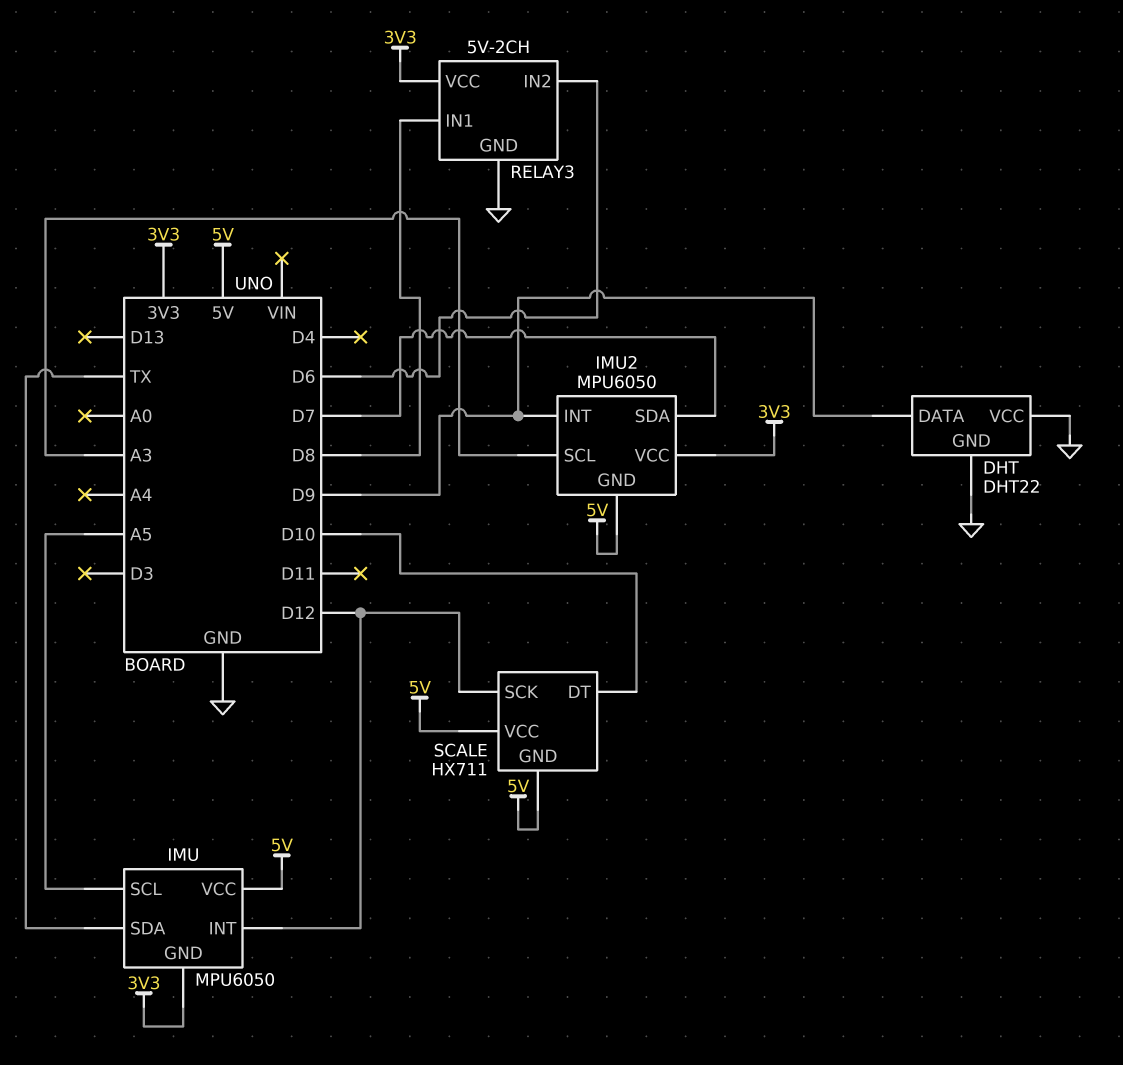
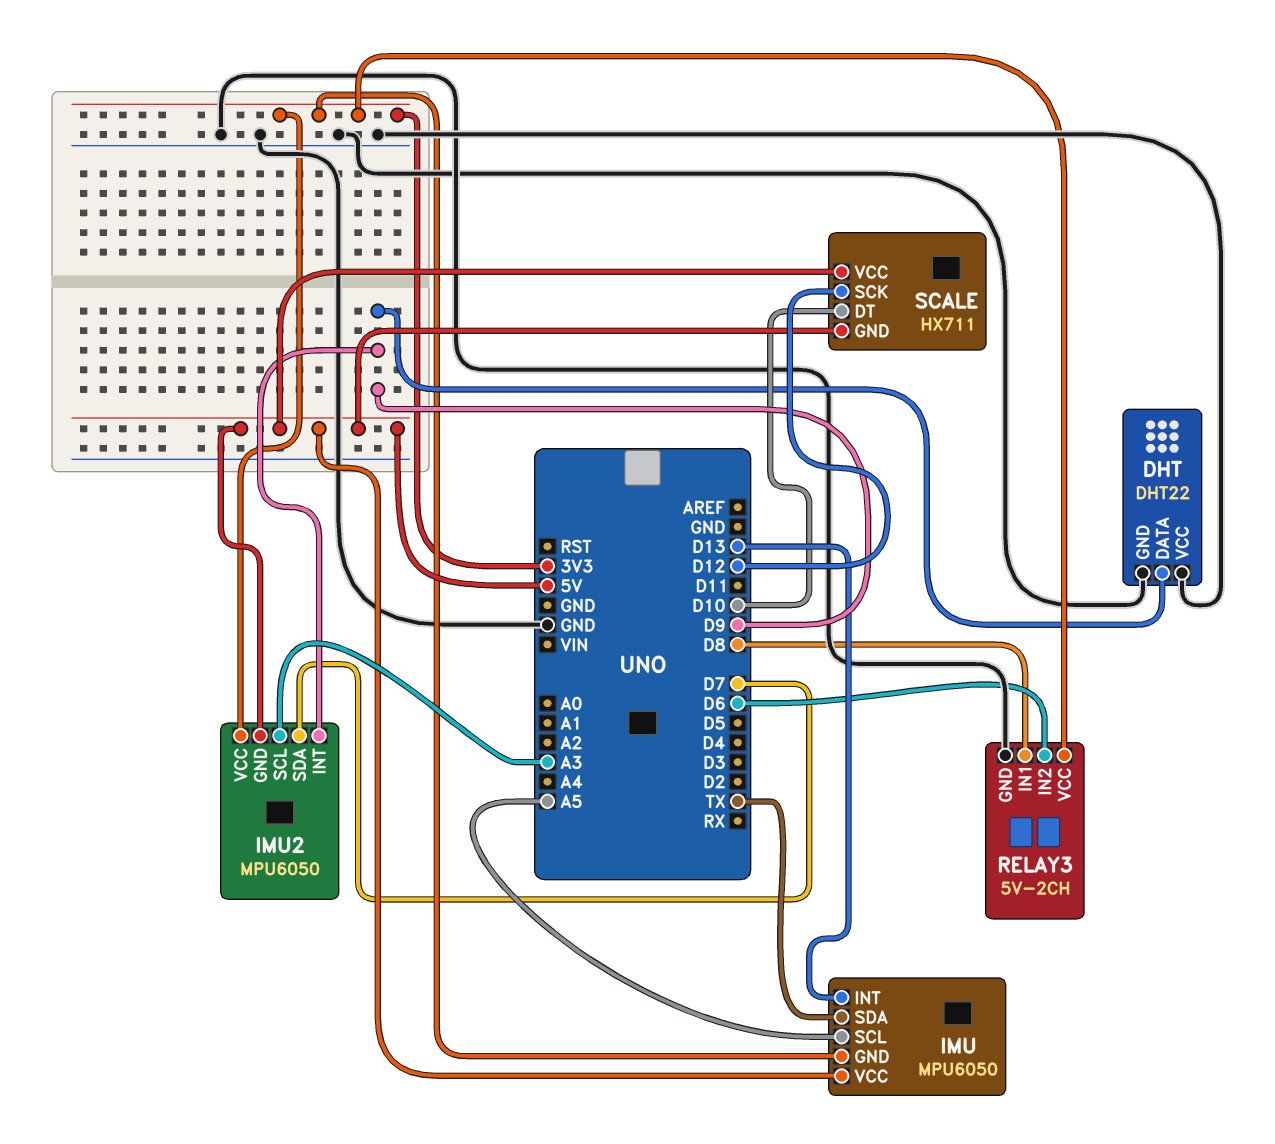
IMU pin INT: D12 -> D13

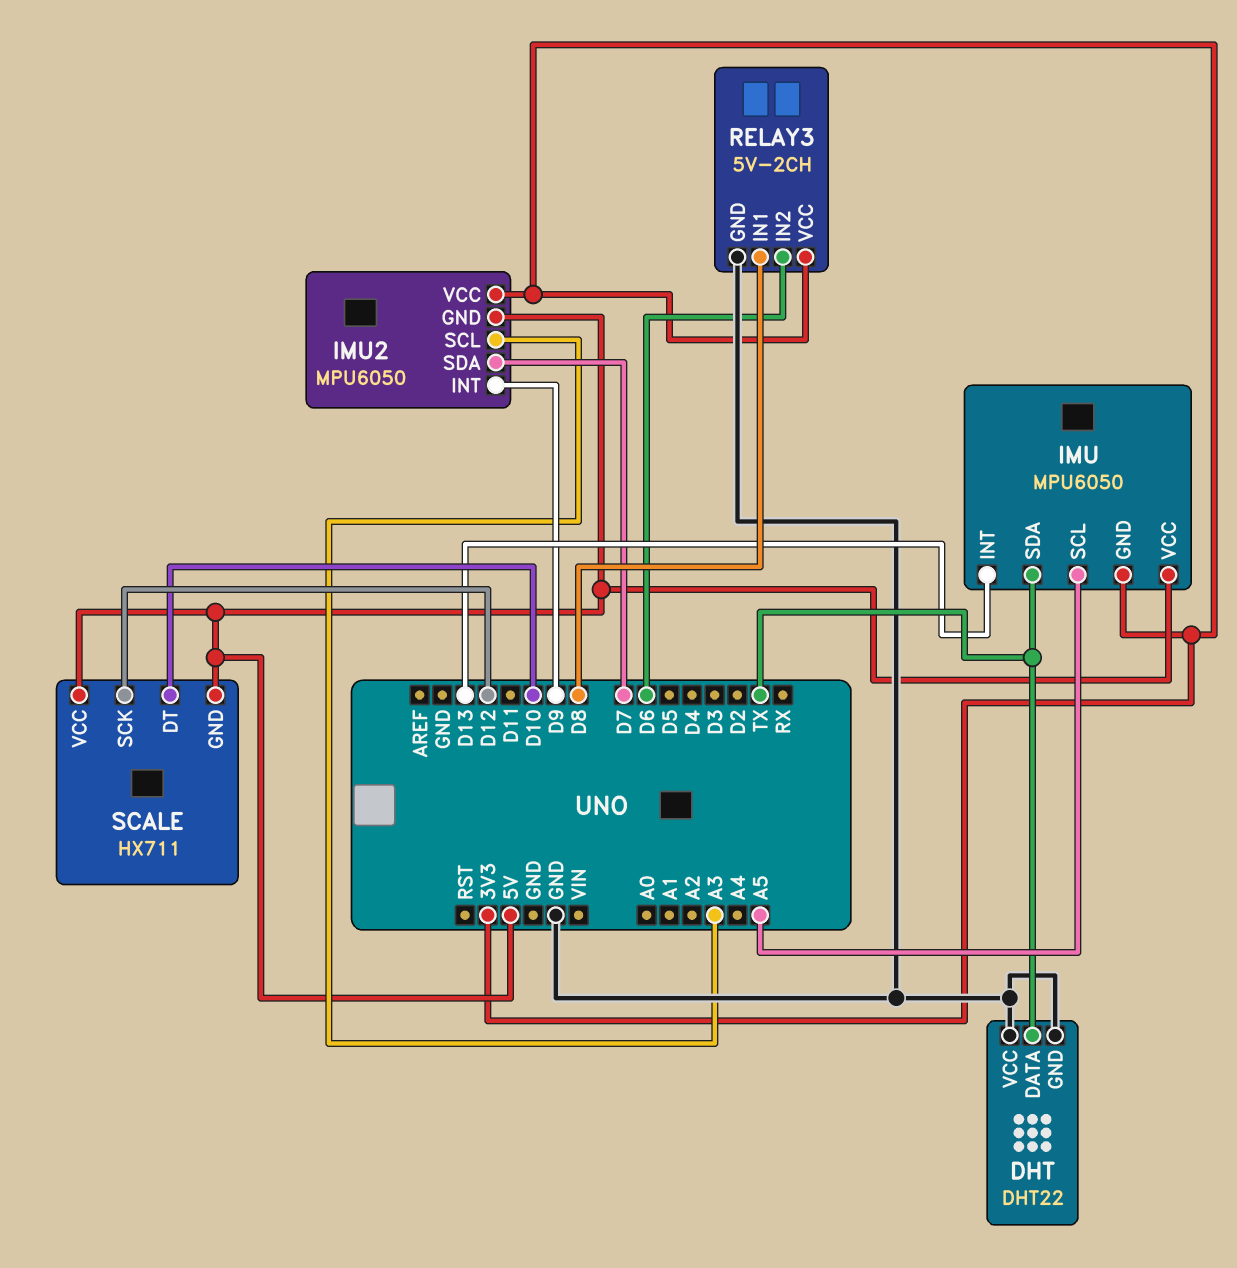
DHT pin DATA: D9 -> TX

